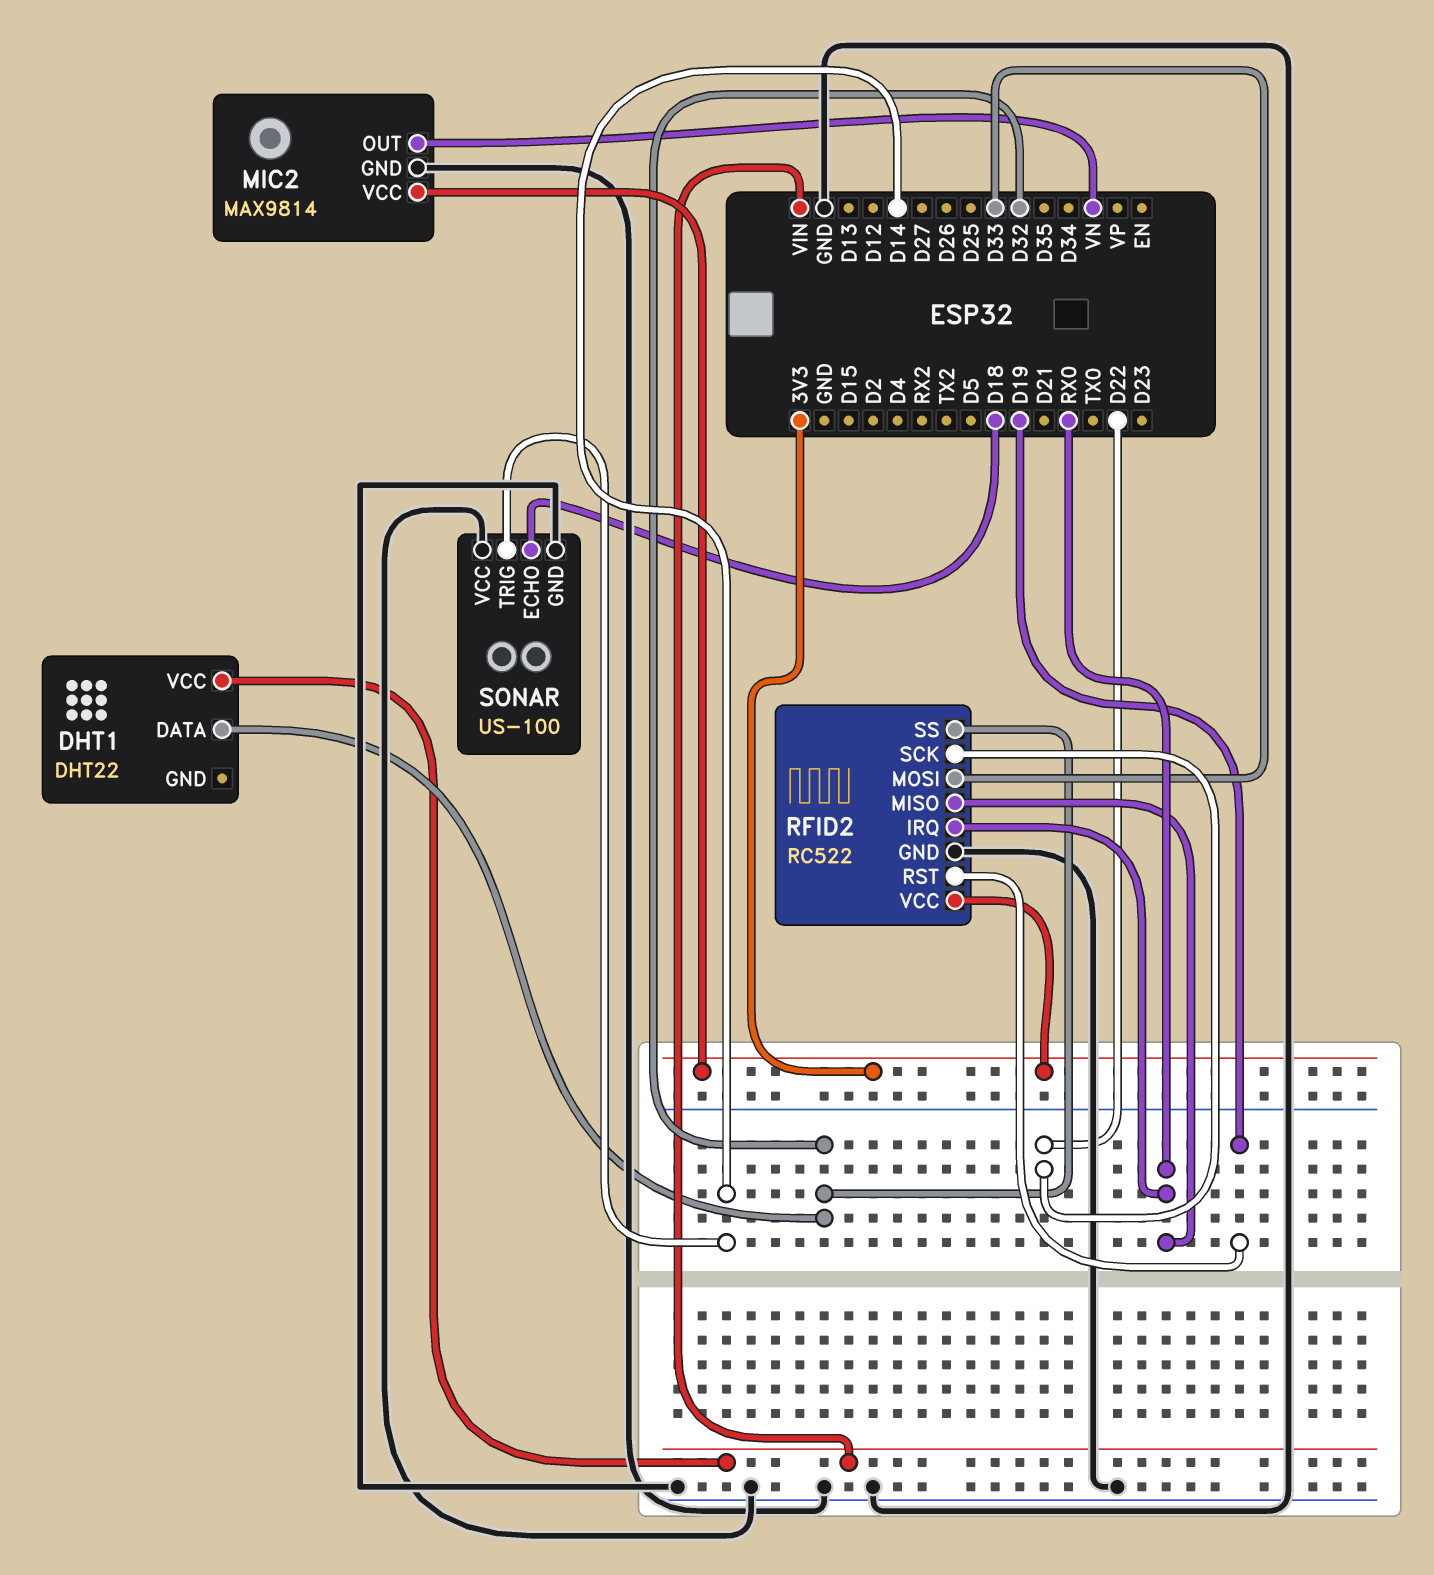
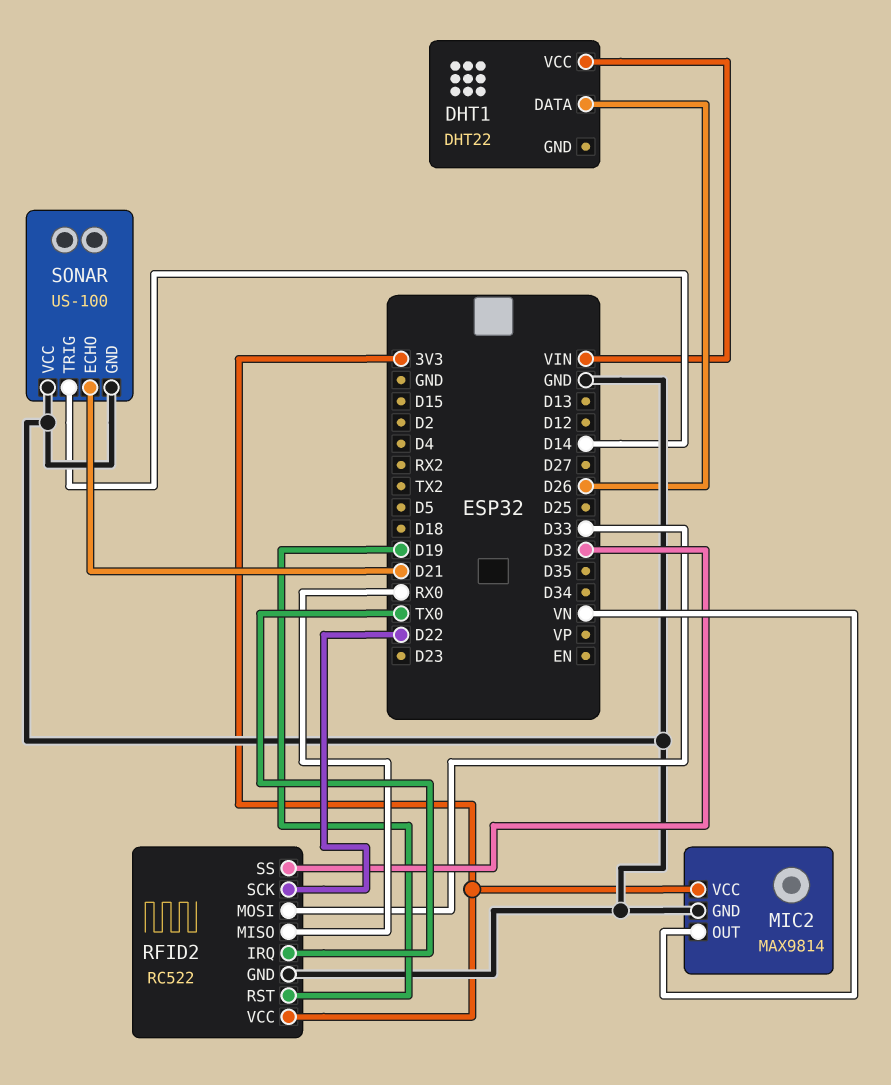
DHT1 pin DATA: D32 -> D26
RFID2 pin IRQ: RX0 -> TX0
SONAR pin ECHO: D18 -> D21

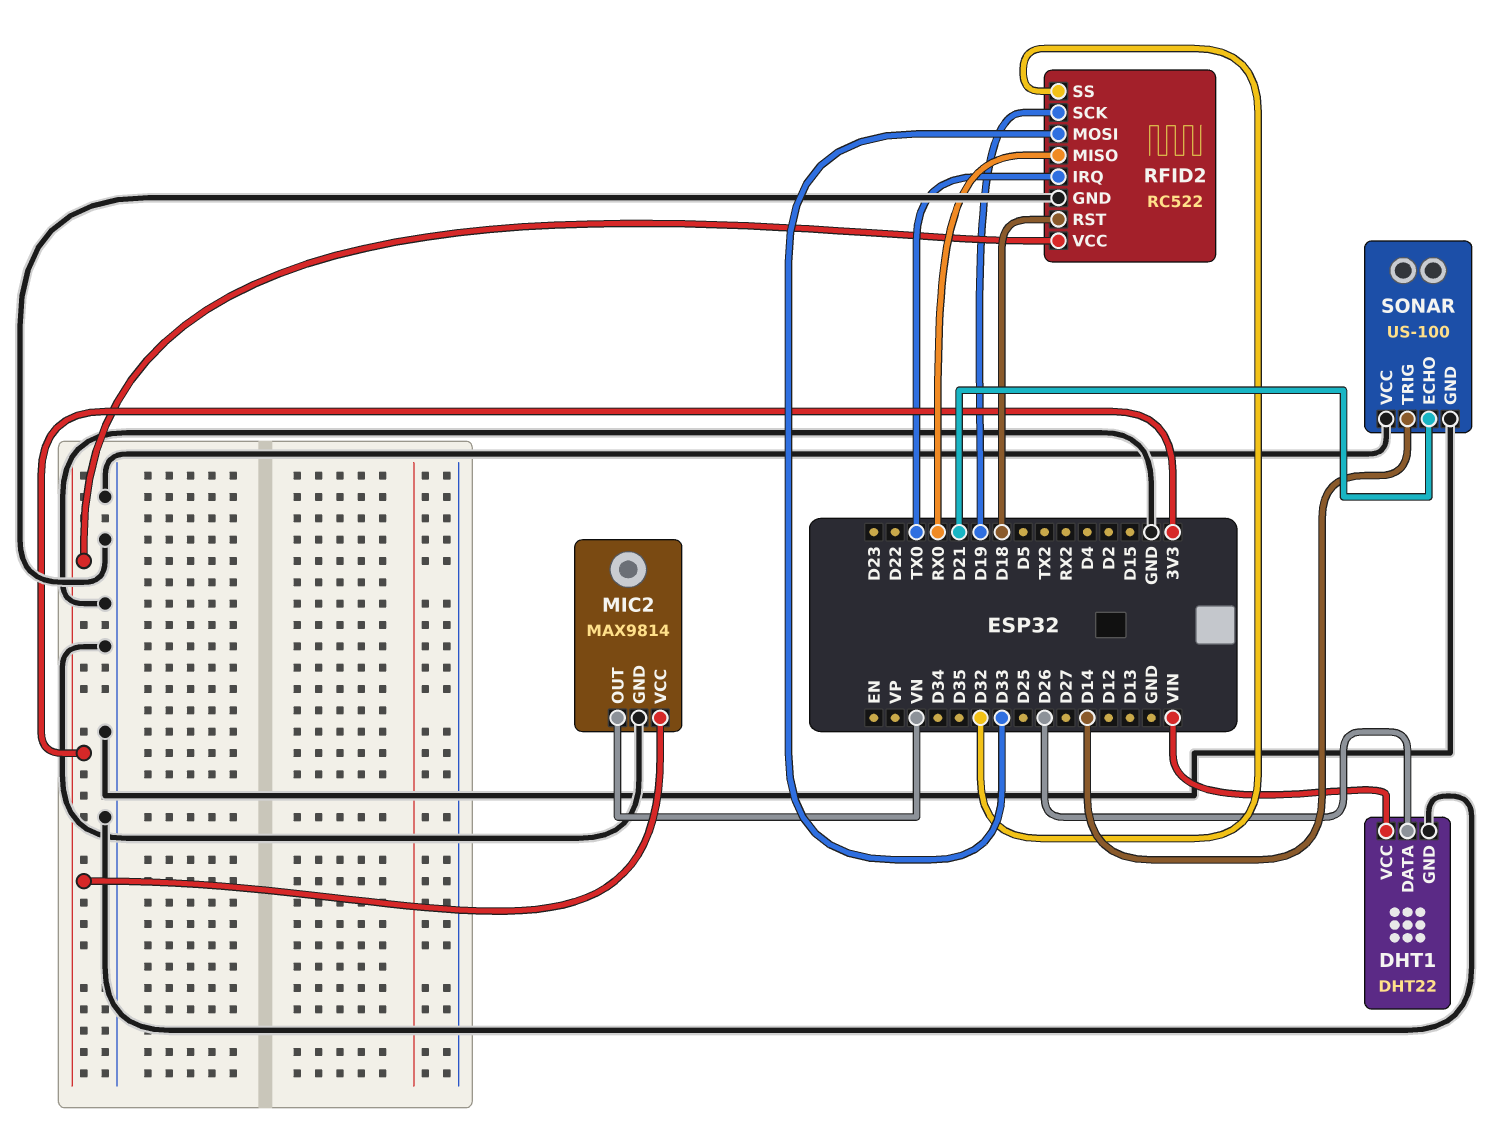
DHT1 pin GND: none -> GND
RFID2 pin RST: D19 -> D18
RFID2 pin SCK: D22 -> D19

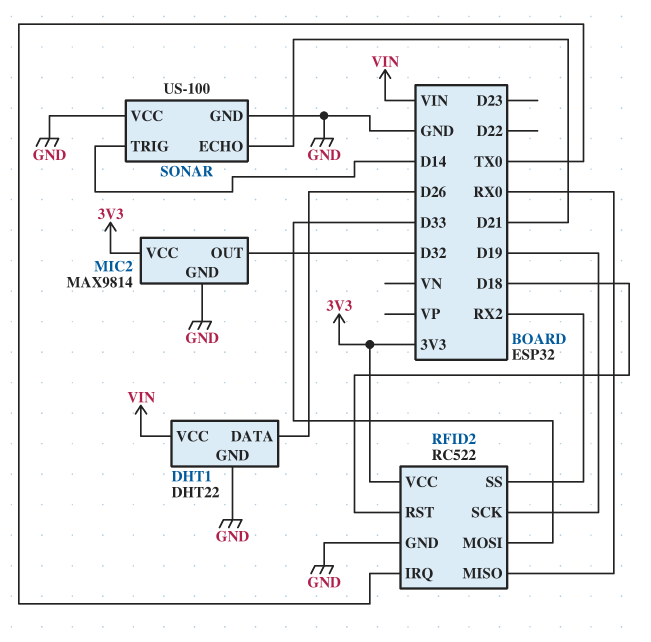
MIC2 pin OUT: VN -> D32
RFID2 pin SS: D32 -> RX2

